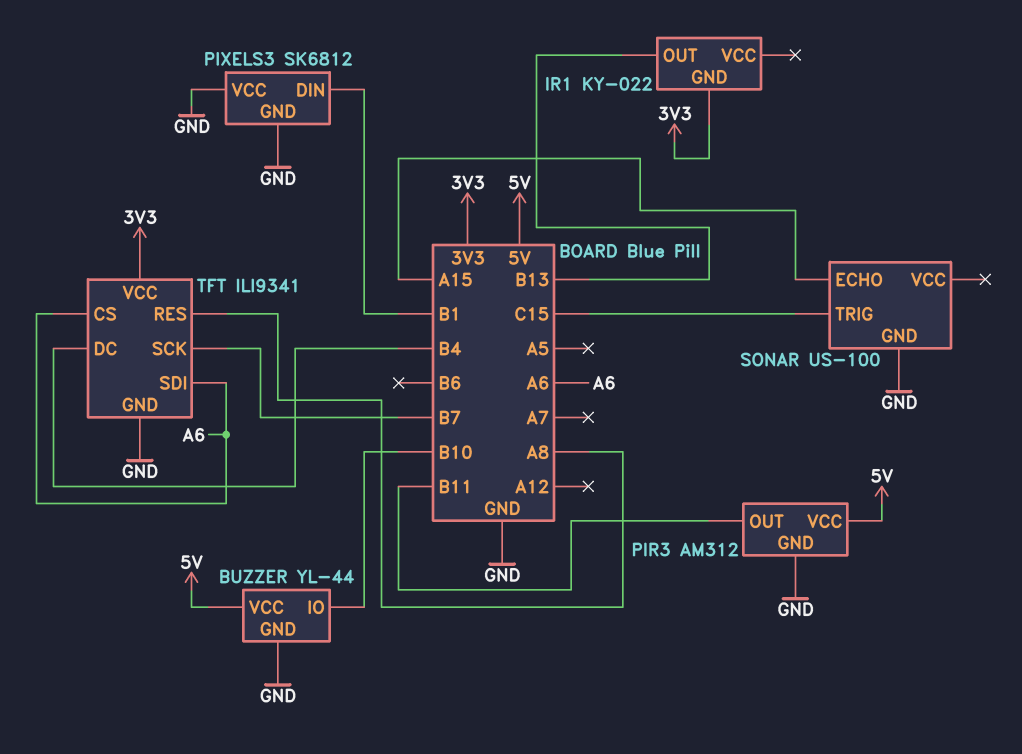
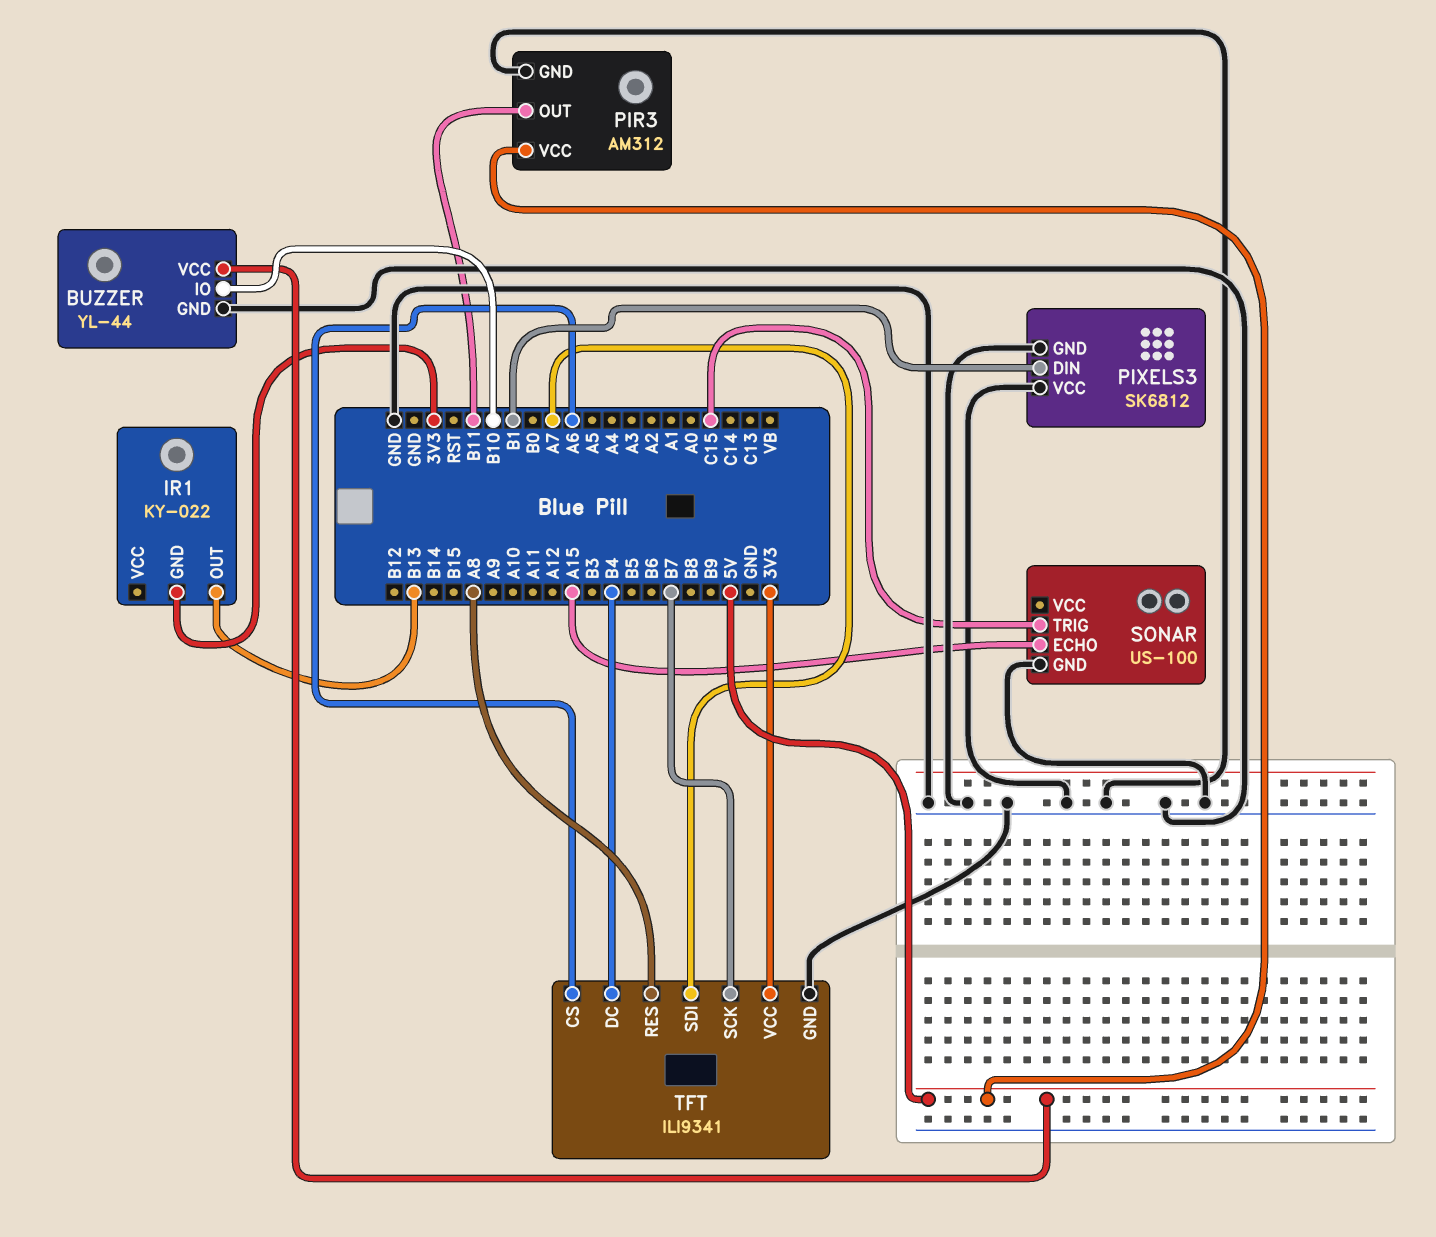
TFT pin SDI: A6 -> A7

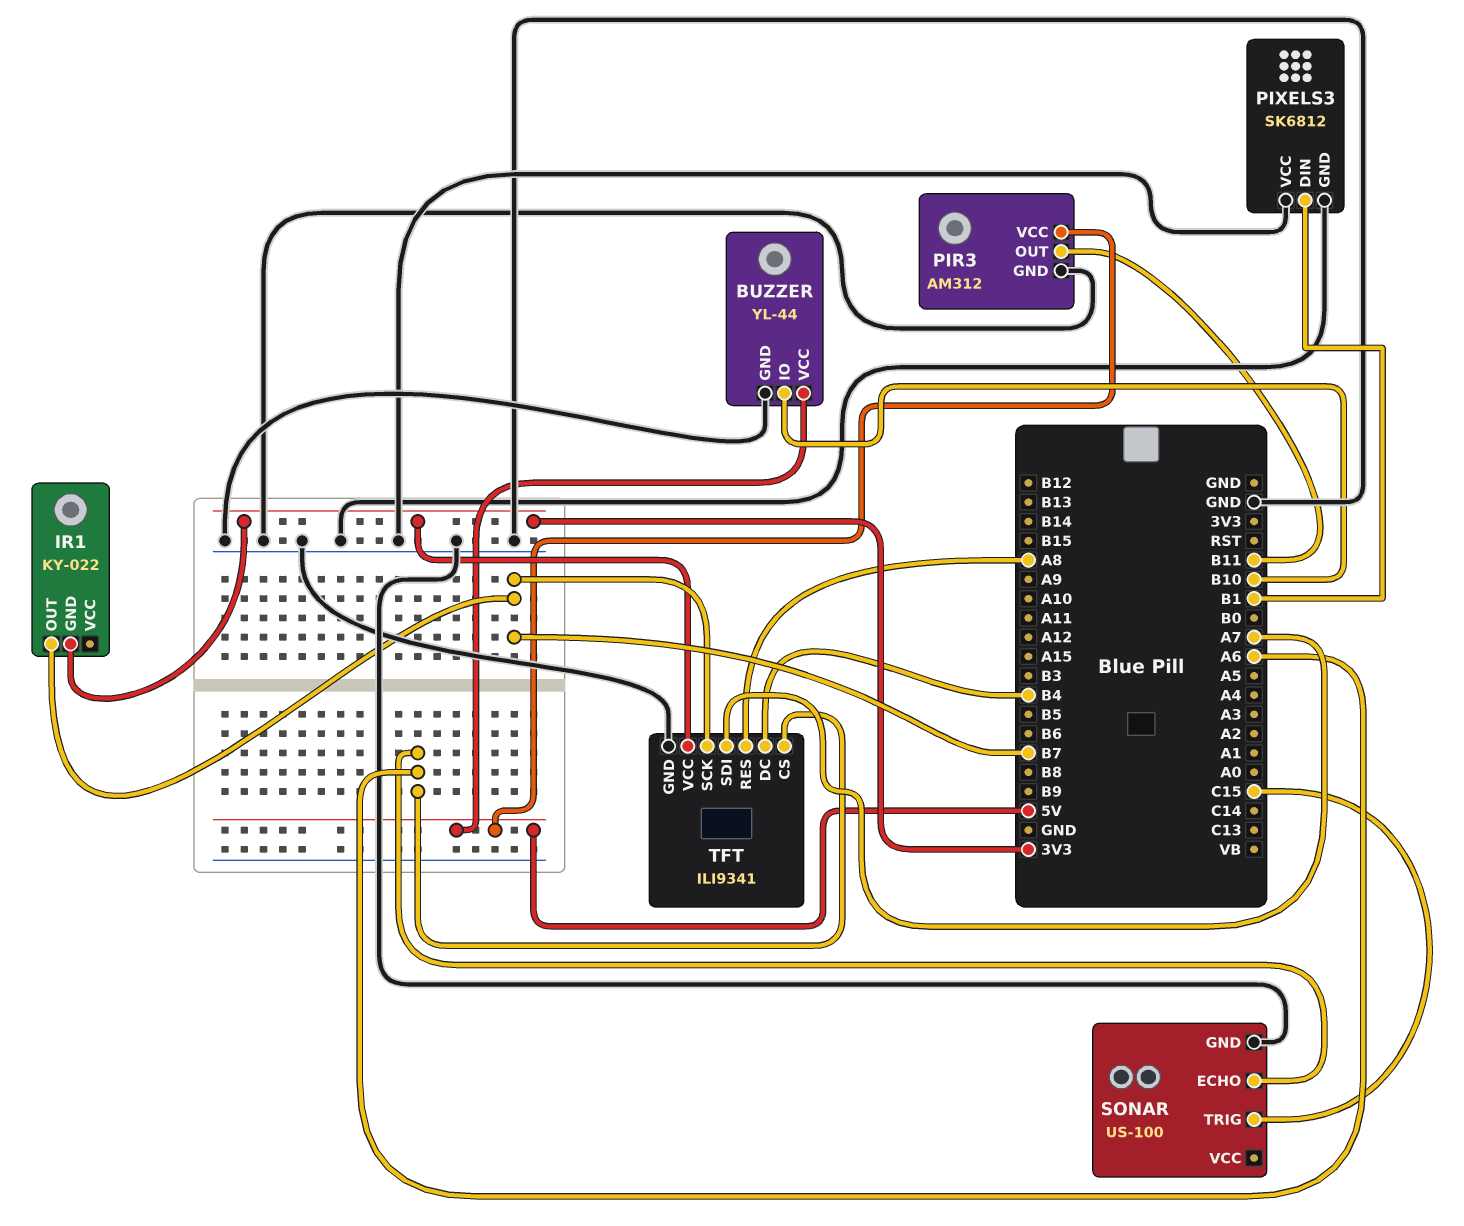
IR1 pin OUT: B13 -> B7
SONAR pin ECHO: A15 -> A6

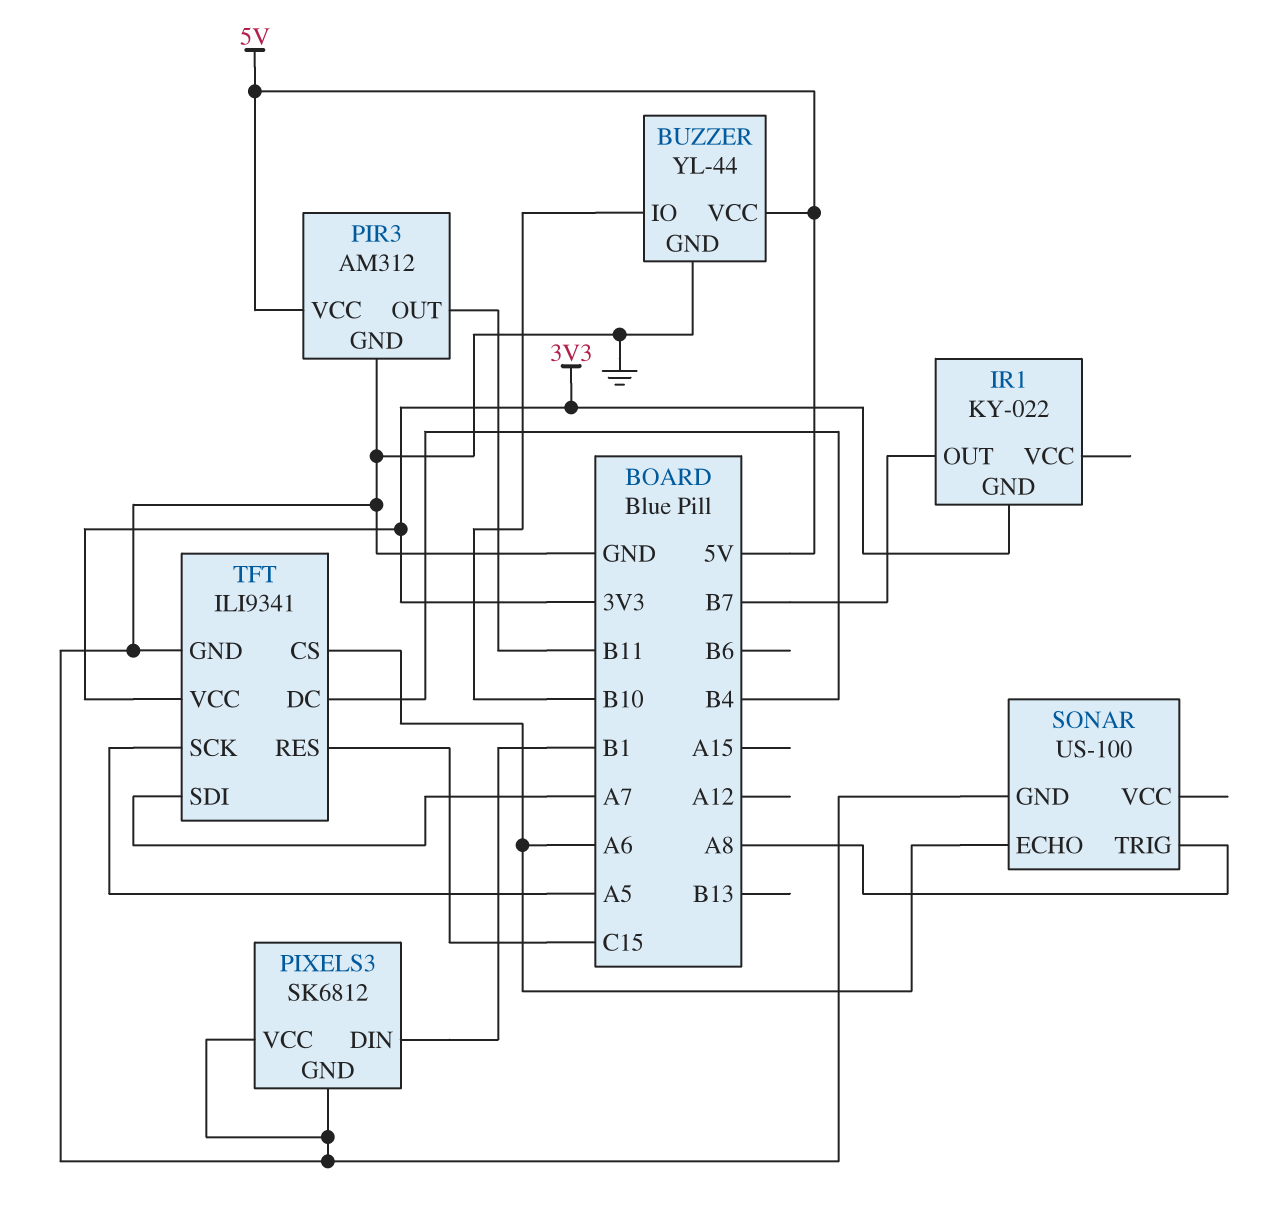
SONAR pin TRIG: C15 -> A8
TFT pin RES: A8 -> C15
TFT pin SCK: B7 -> A5

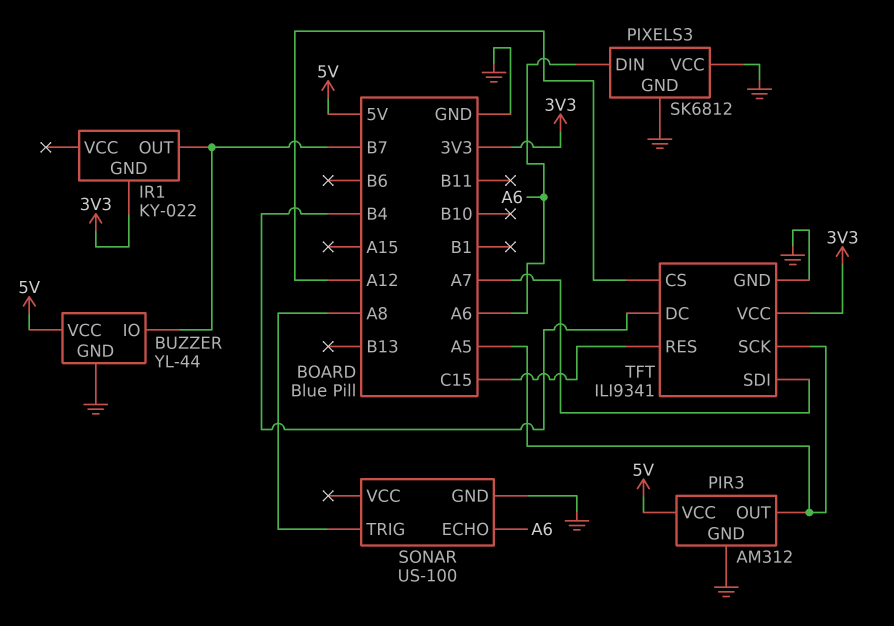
BUZZER pin IO: B10 -> B7
PIR3 pin OUT: B11 -> A5
PIXELS3 pin DIN: B1 -> A6
TFT pin CS: A6 -> A12

